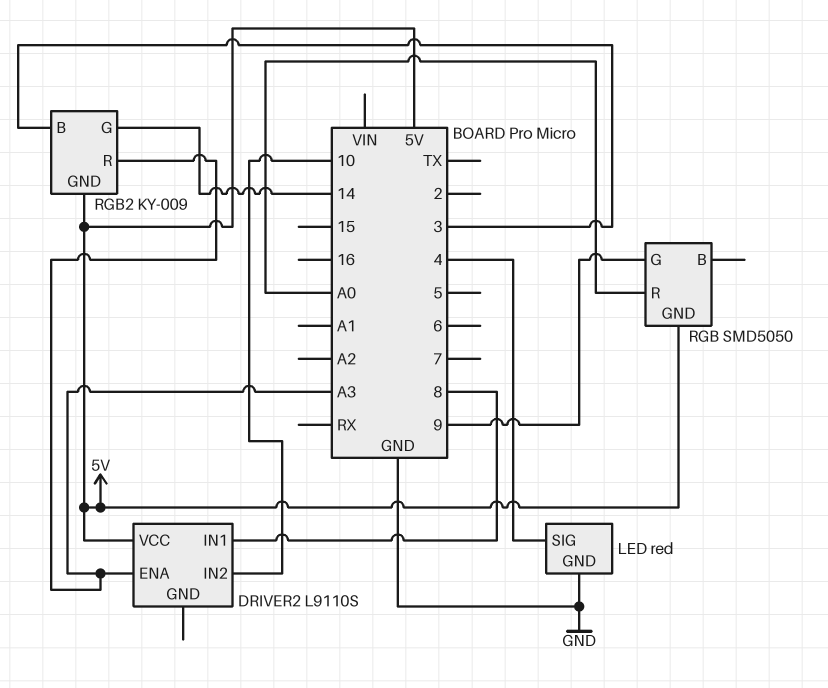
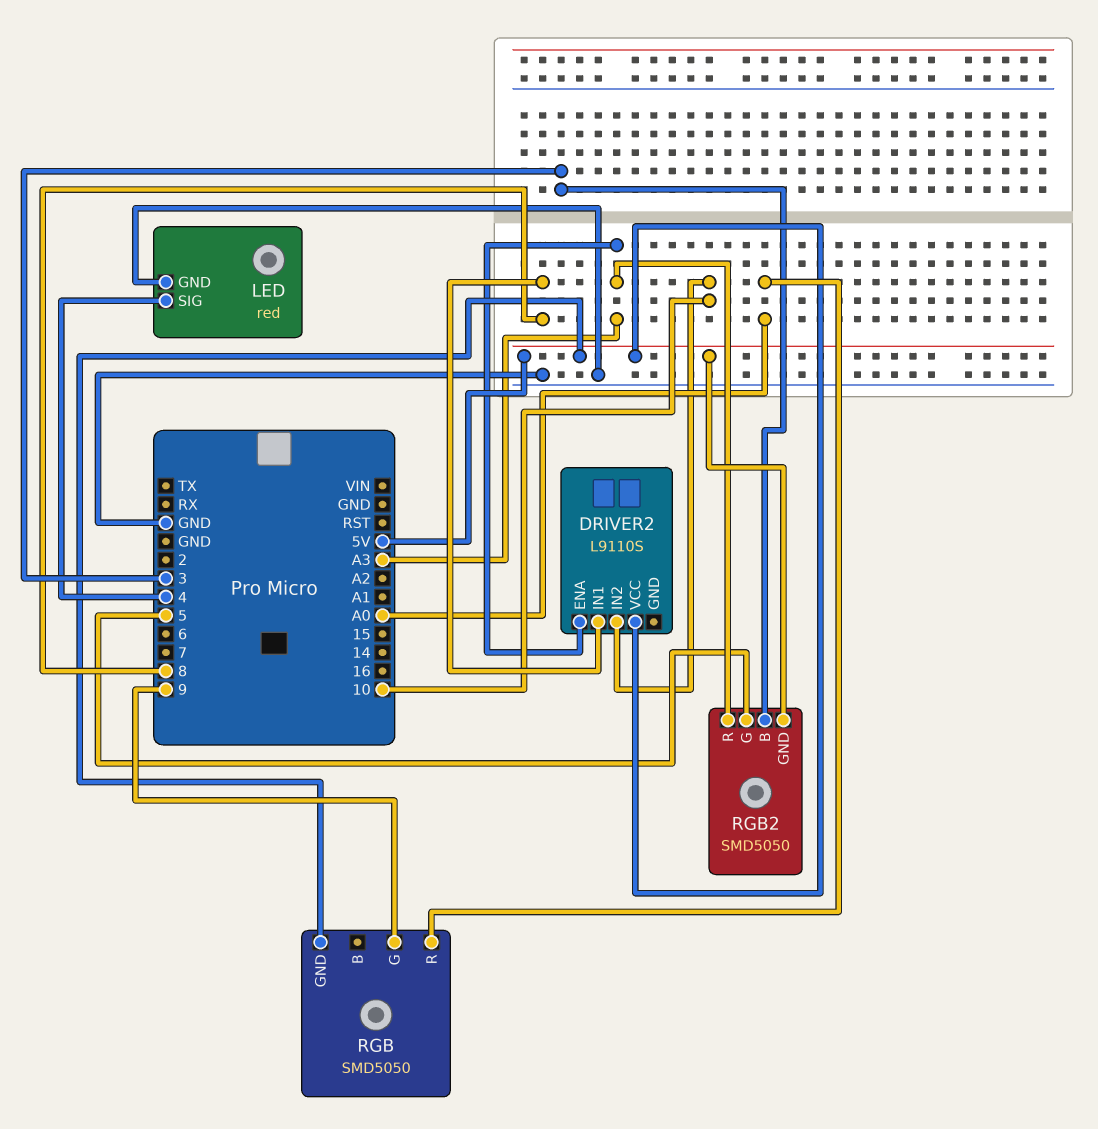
RGB2: KY-009 -> SMD5050
RGB2 pin G: 14 -> 5

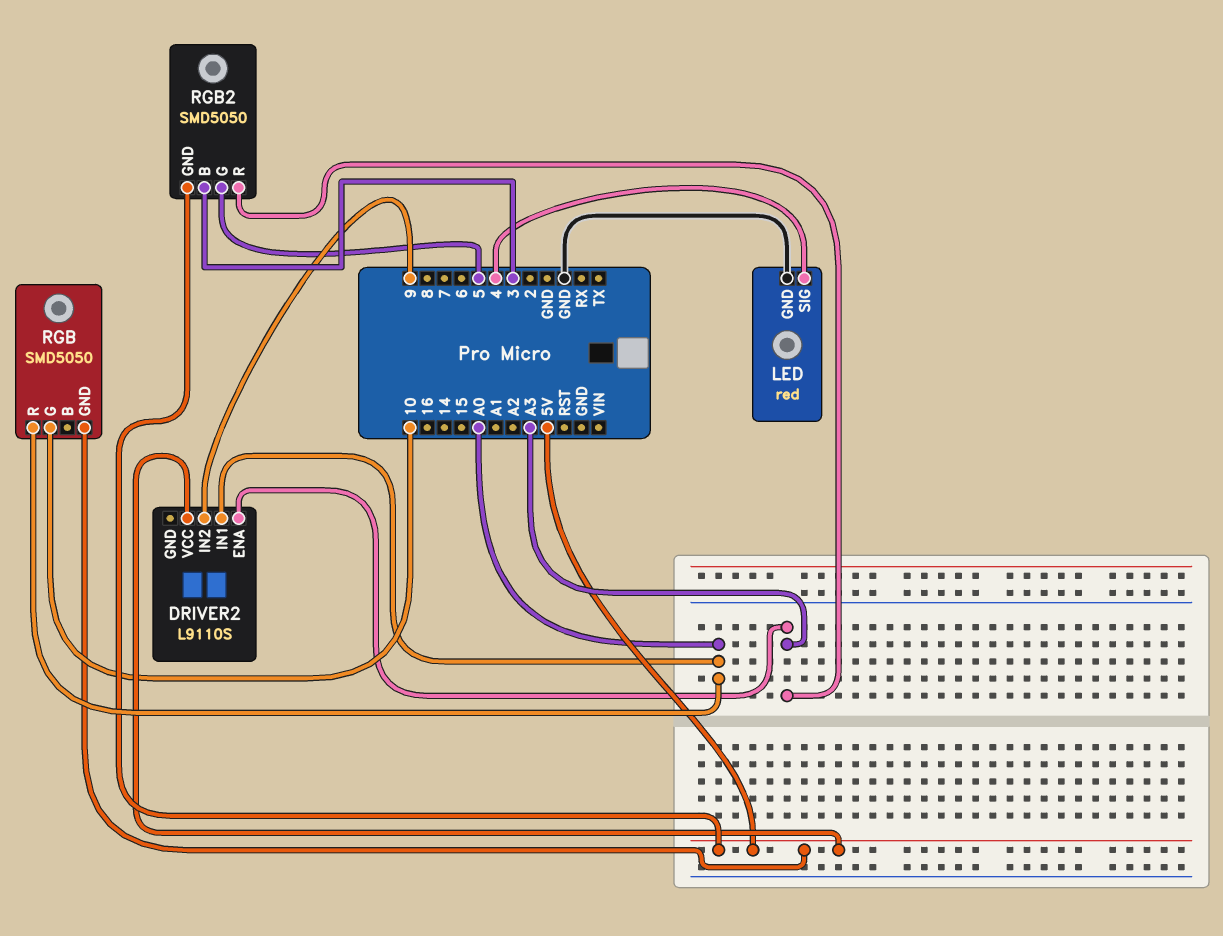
DRIVER2 pin IN1: 8 -> A0
DRIVER2 pin IN2: 10 -> 9
RGB pin G: 9 -> 10

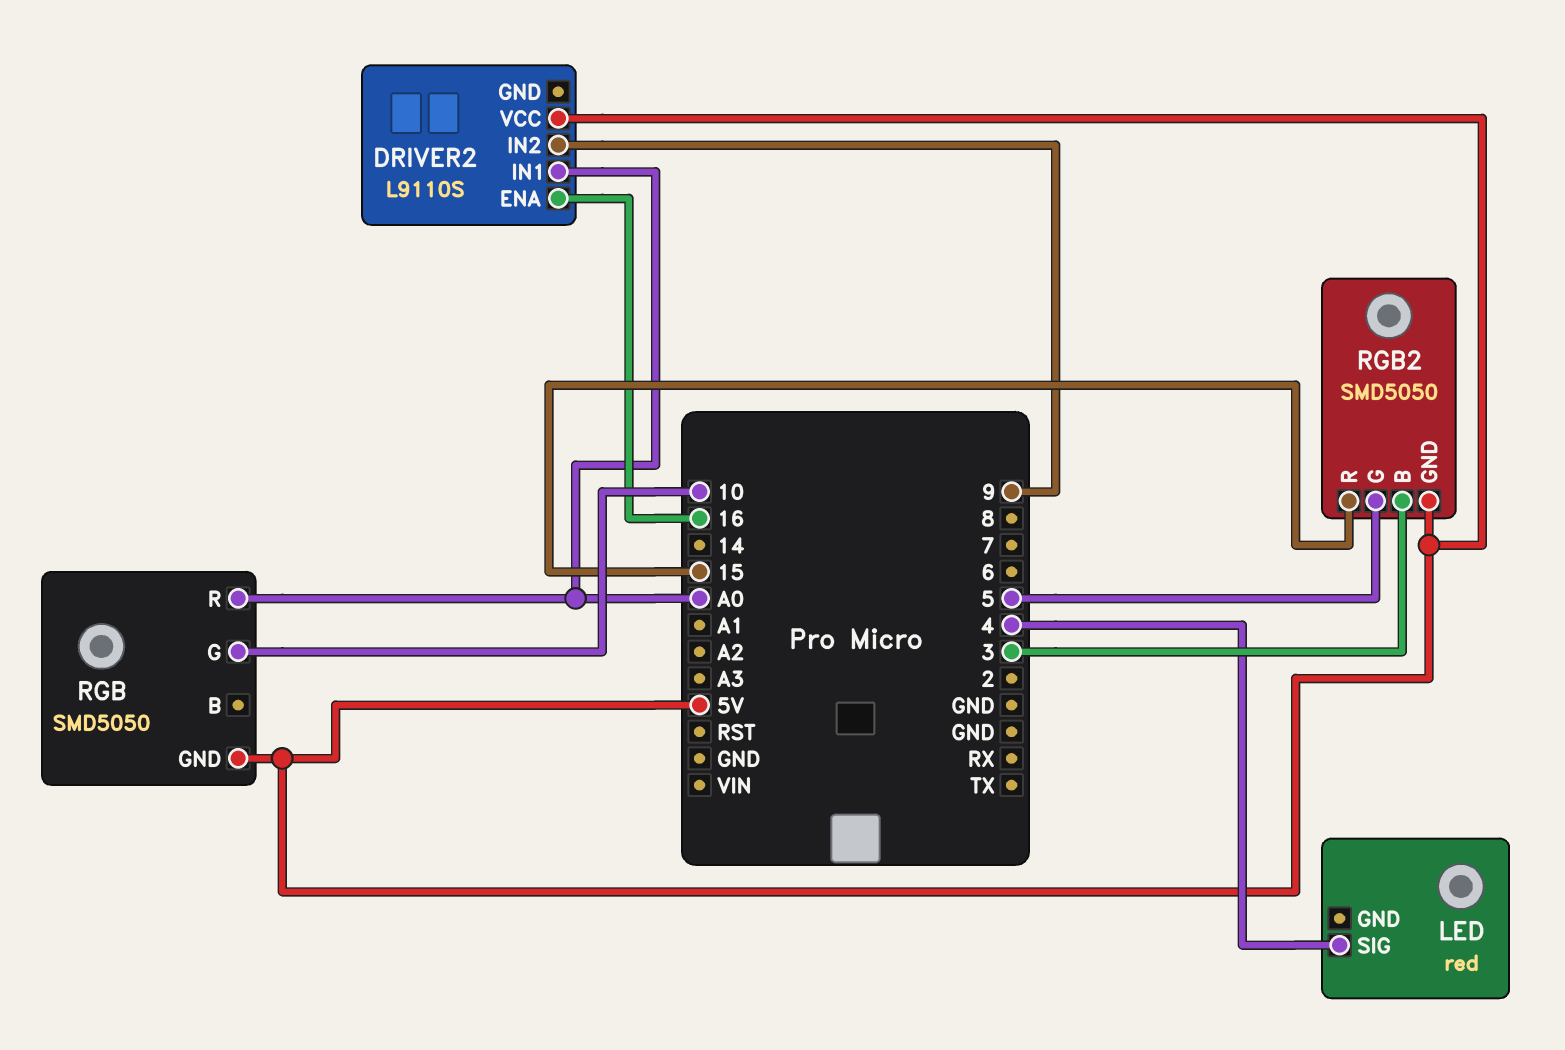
DRIVER2 pin ENA: A3 -> 16
LED pin GND: GND -> none
RGB2 pin R: A3 -> 15

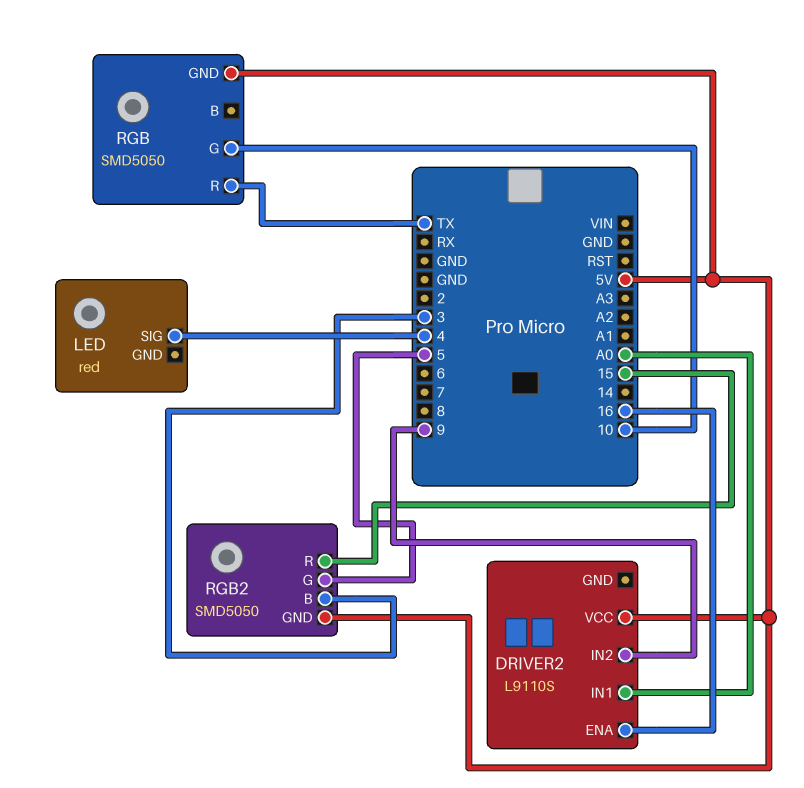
RGB pin R: A0 -> TX

